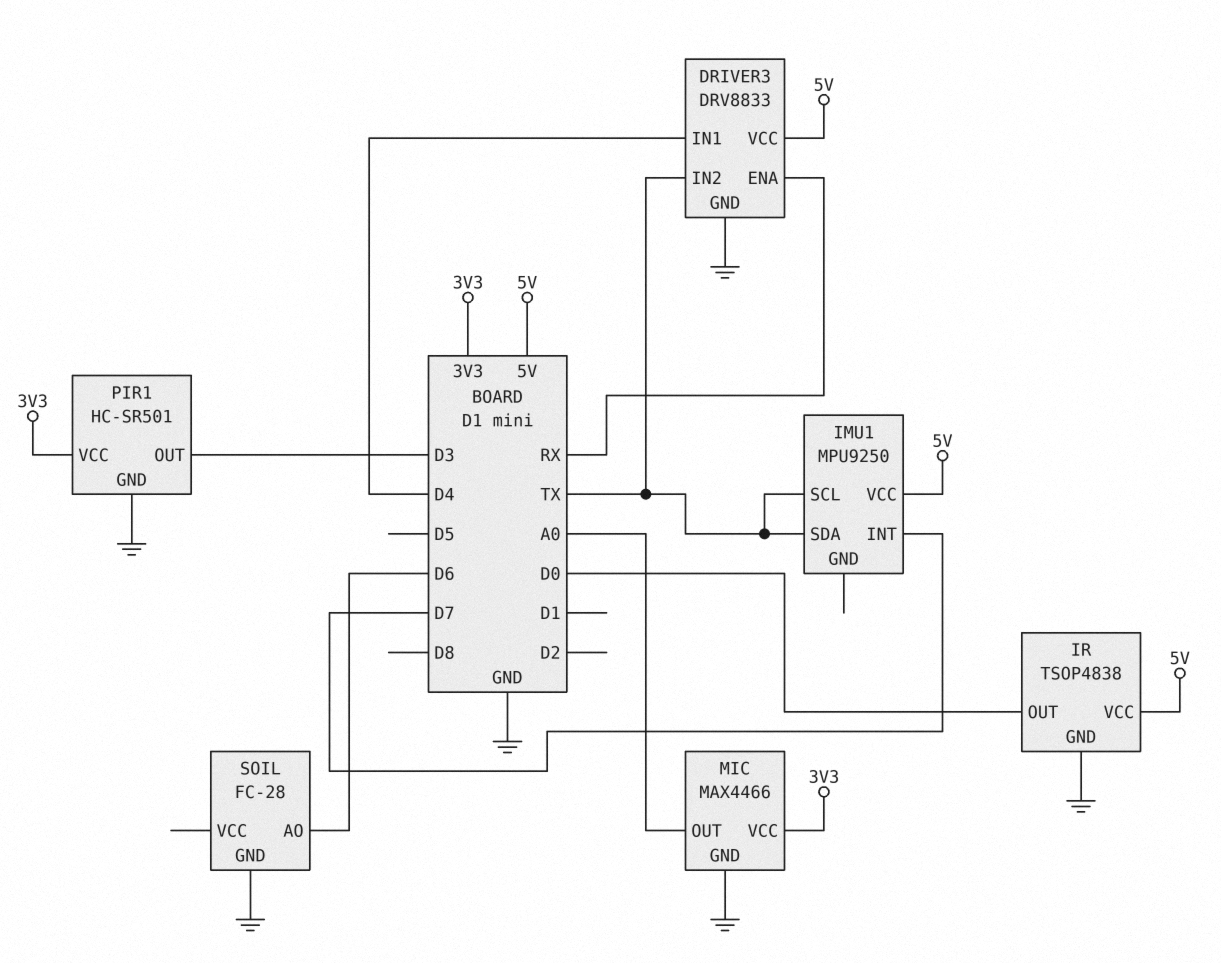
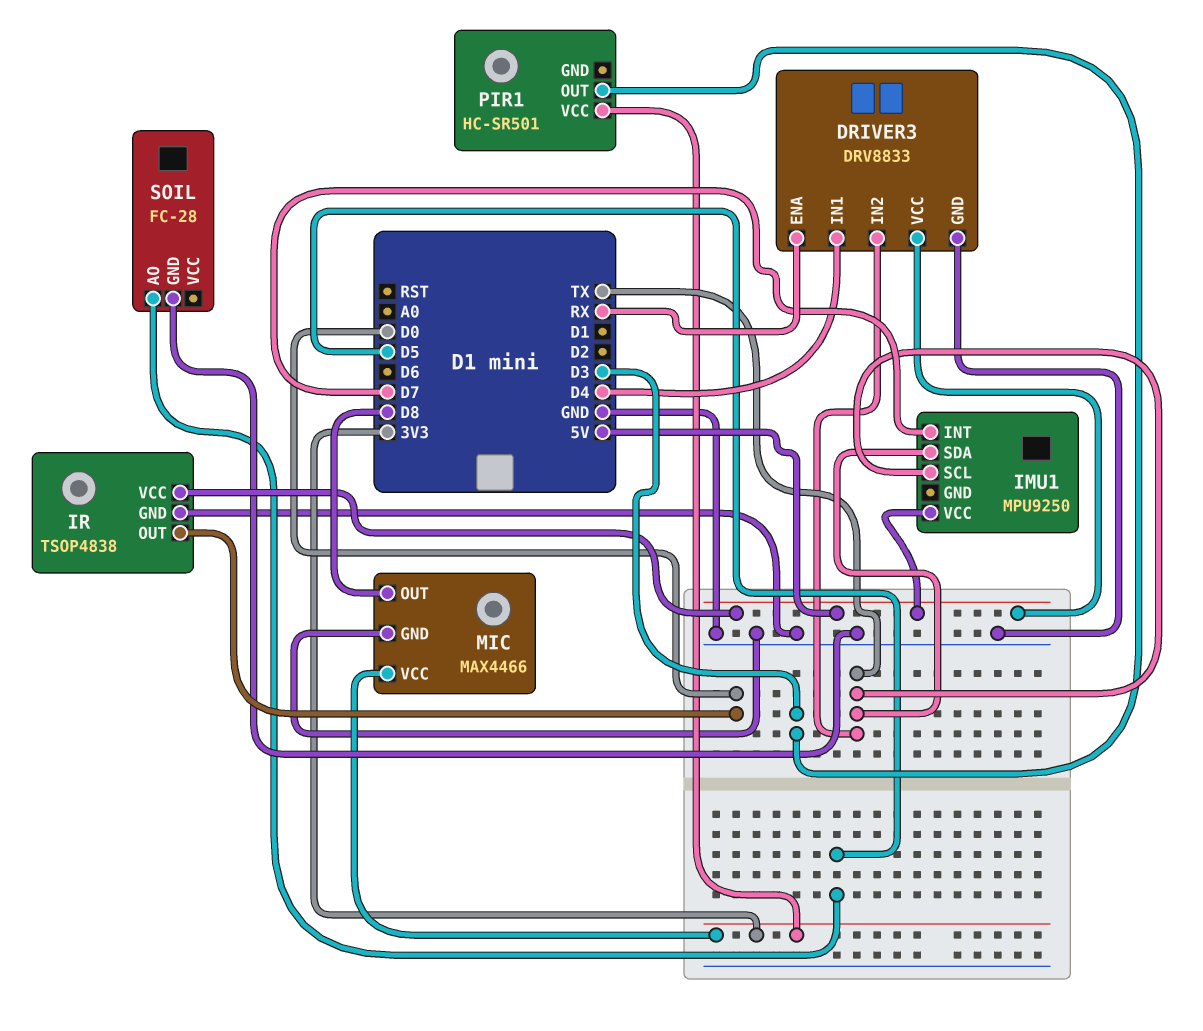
MIC pin OUT: A0 -> D8
PIR1 pin GND: GND -> none
SOIL pin AO: D6 -> D5

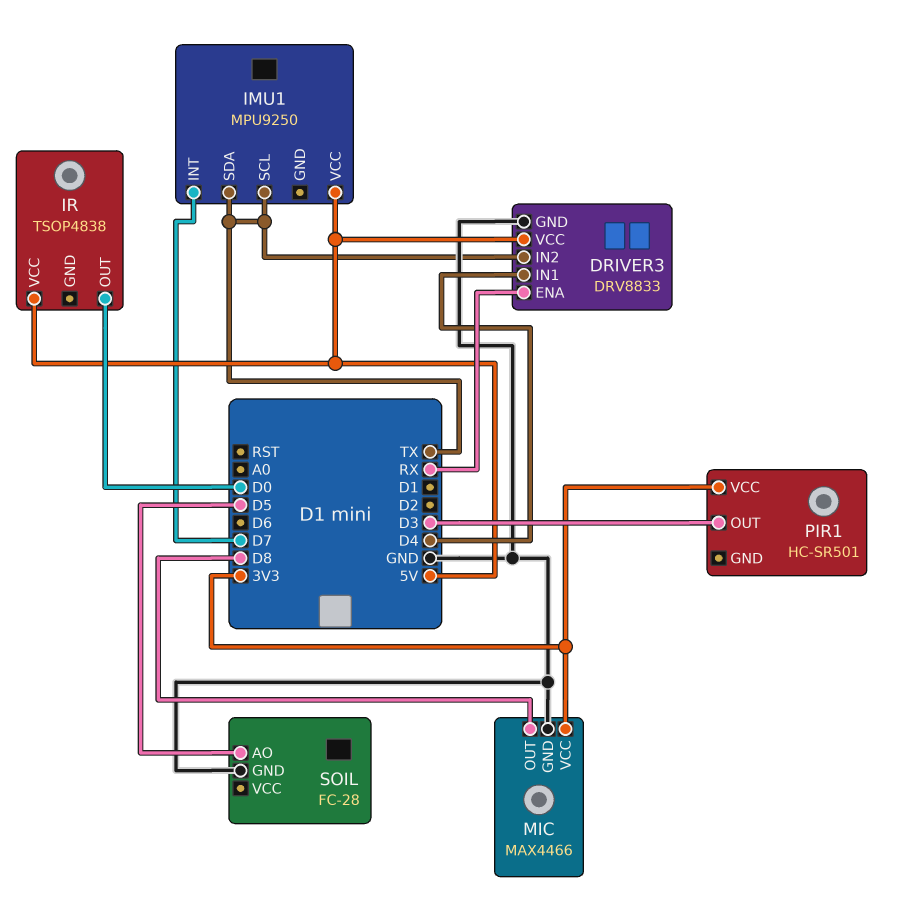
IR pin GND: GND -> none

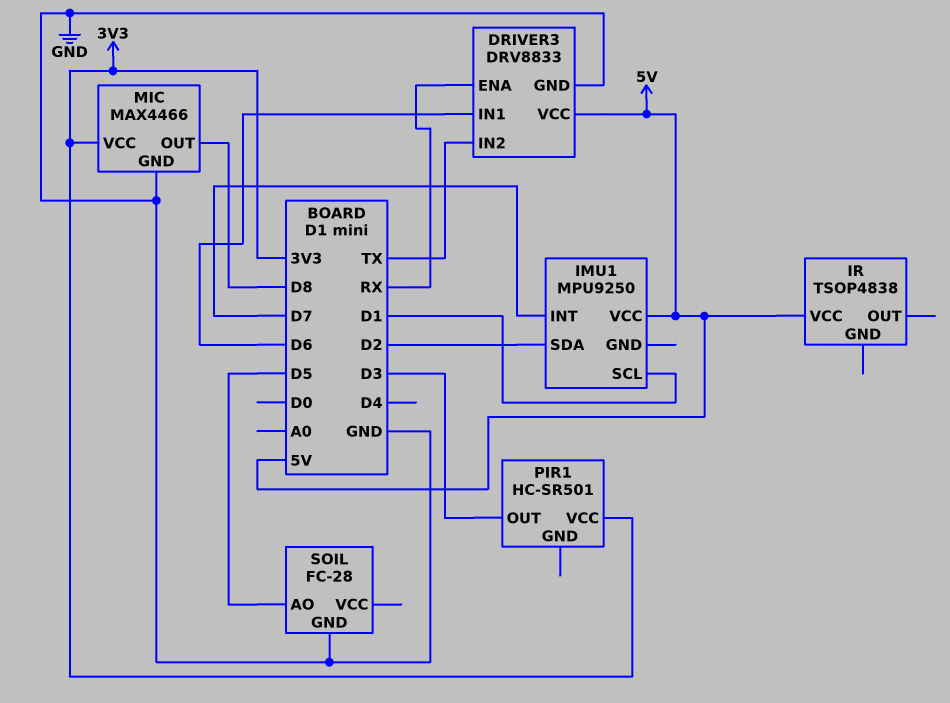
DRIVER3 pin IN1: D4 -> D6
IMU1 pin SCL: TX -> D1
IMU1 pin SDA: TX -> D2
IR pin OUT: D0 -> none

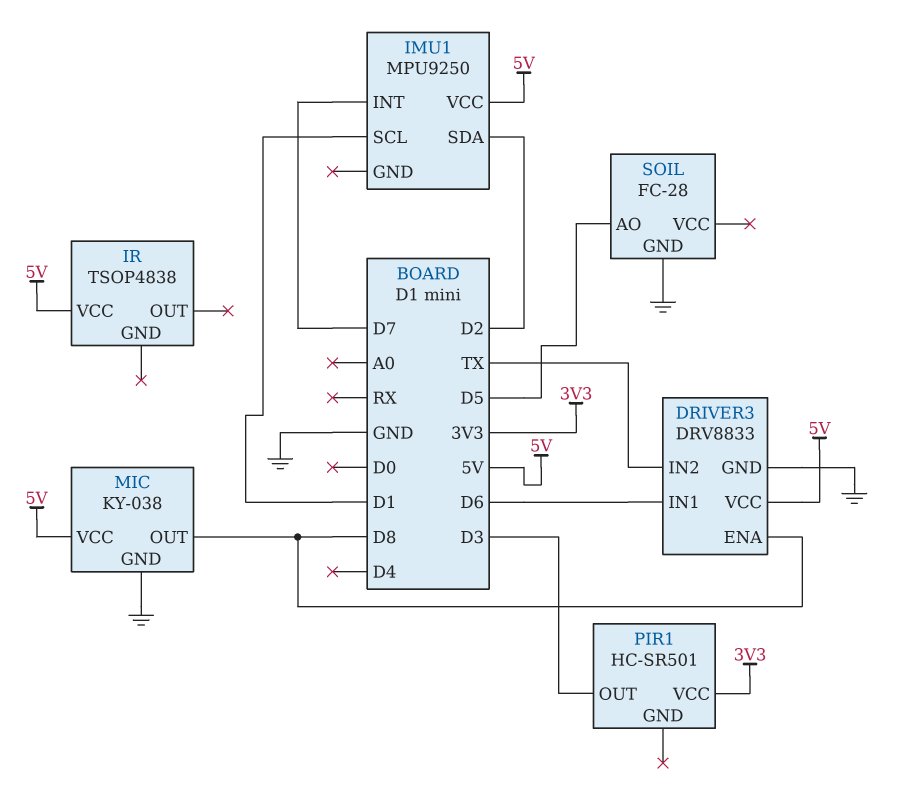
DRIVER3 pin ENA: RX -> D8
MIC: MAX4466 -> KY-038
MIC pin VCC: 3V3 -> 5V

